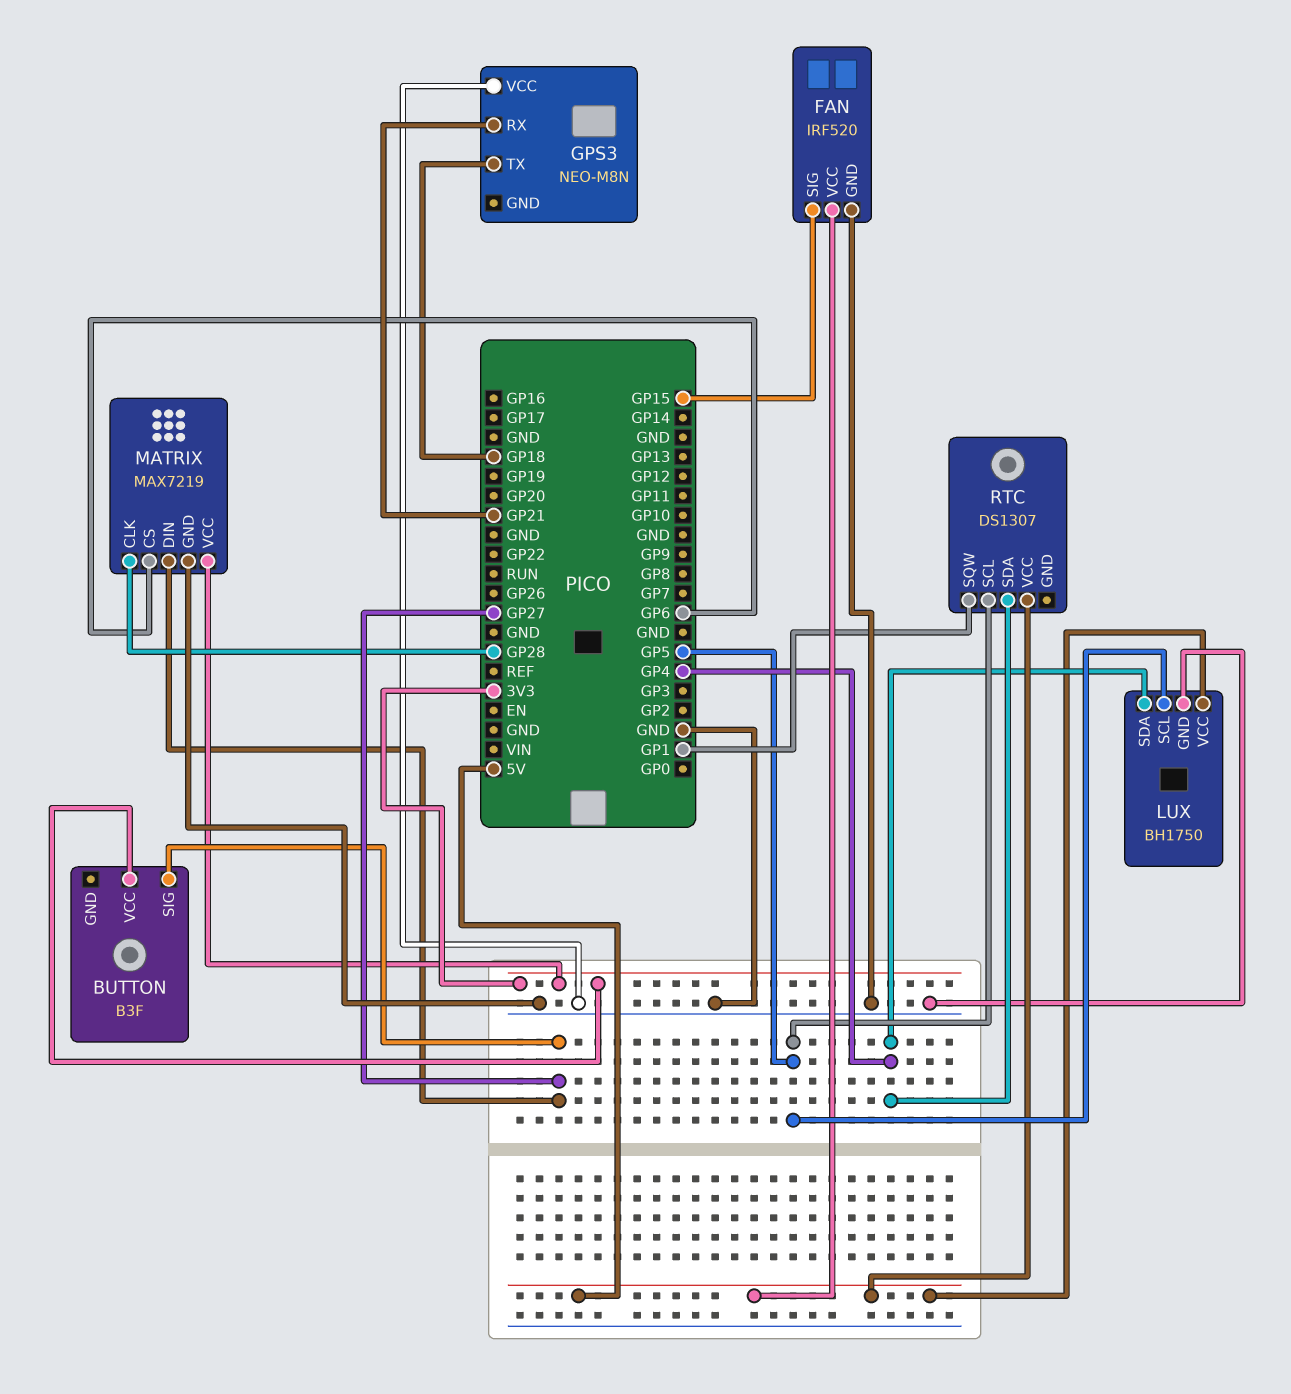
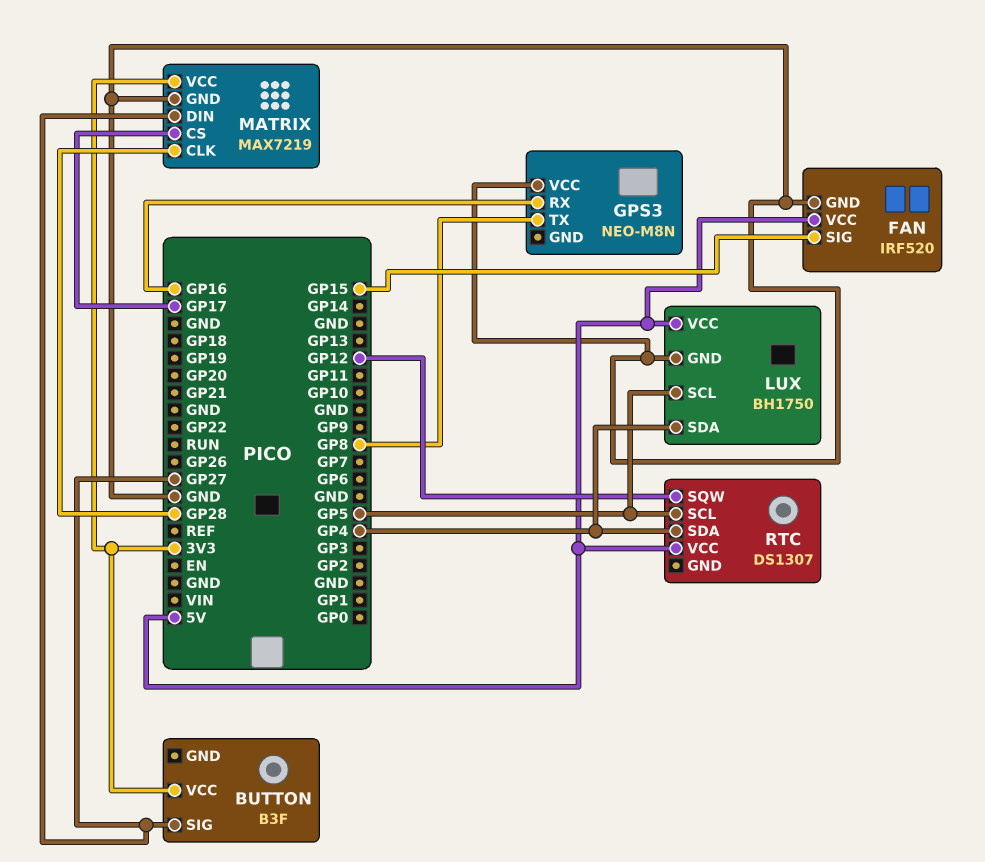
GPS3 pin RX: GP21 -> GP16
GPS3 pin TX: GP18 -> GP8
MATRIX pin CS: GP6 -> GP17
RTC pin SQW: GP1 -> GP12

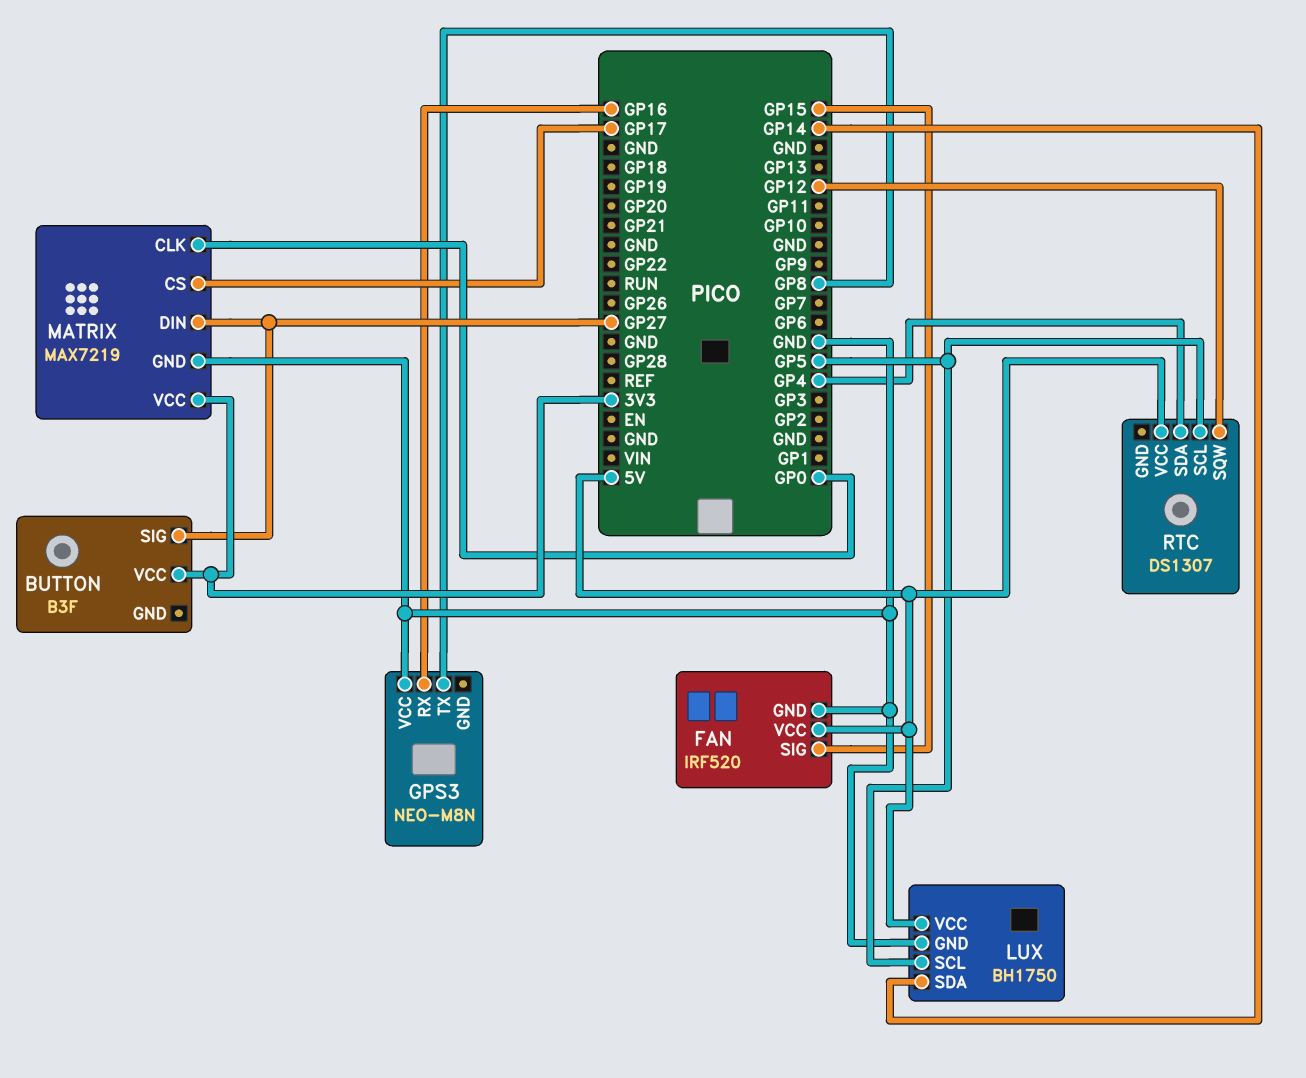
LUX pin SDA: GP4 -> GP14
MATRIX pin CLK: GP28 -> GP0

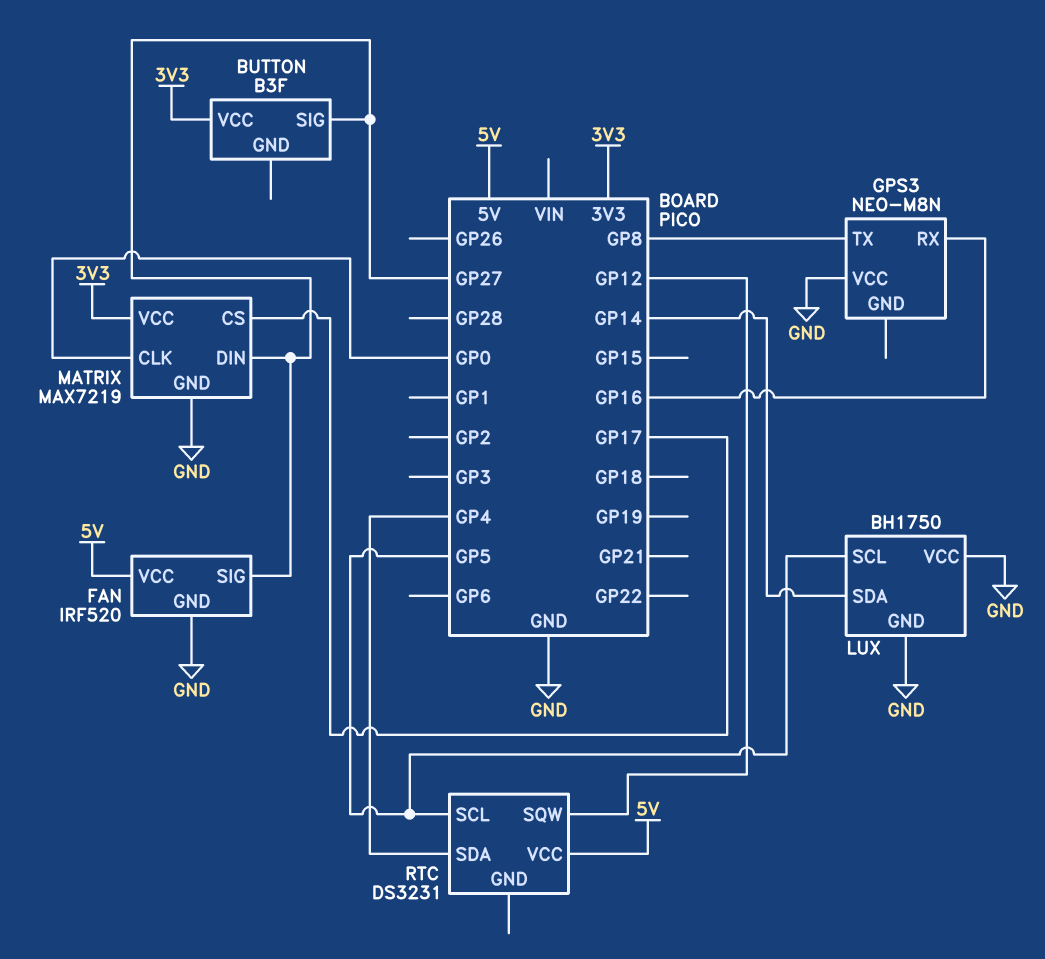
FAN pin SIG: GP15 -> GP27
LUX pin VCC: 5V -> GND
RTC: DS1307 -> DS3231

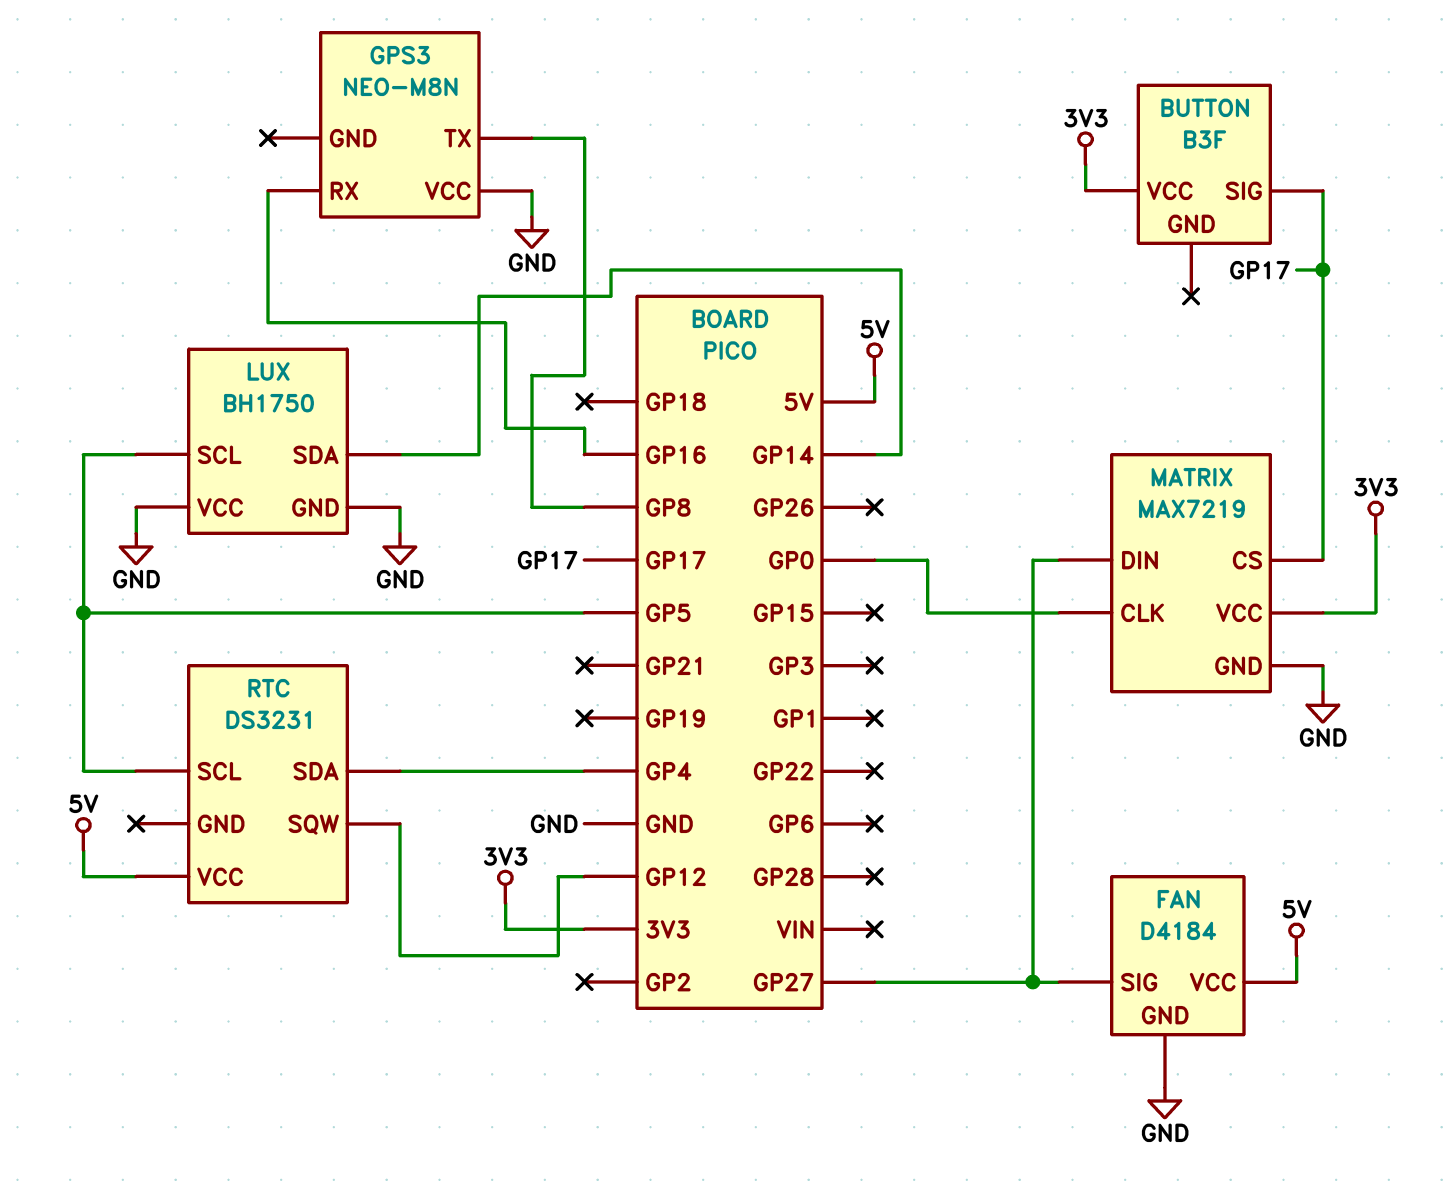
BUTTON pin SIG: GP27 -> GP17
FAN: IRF520 -> D4184

